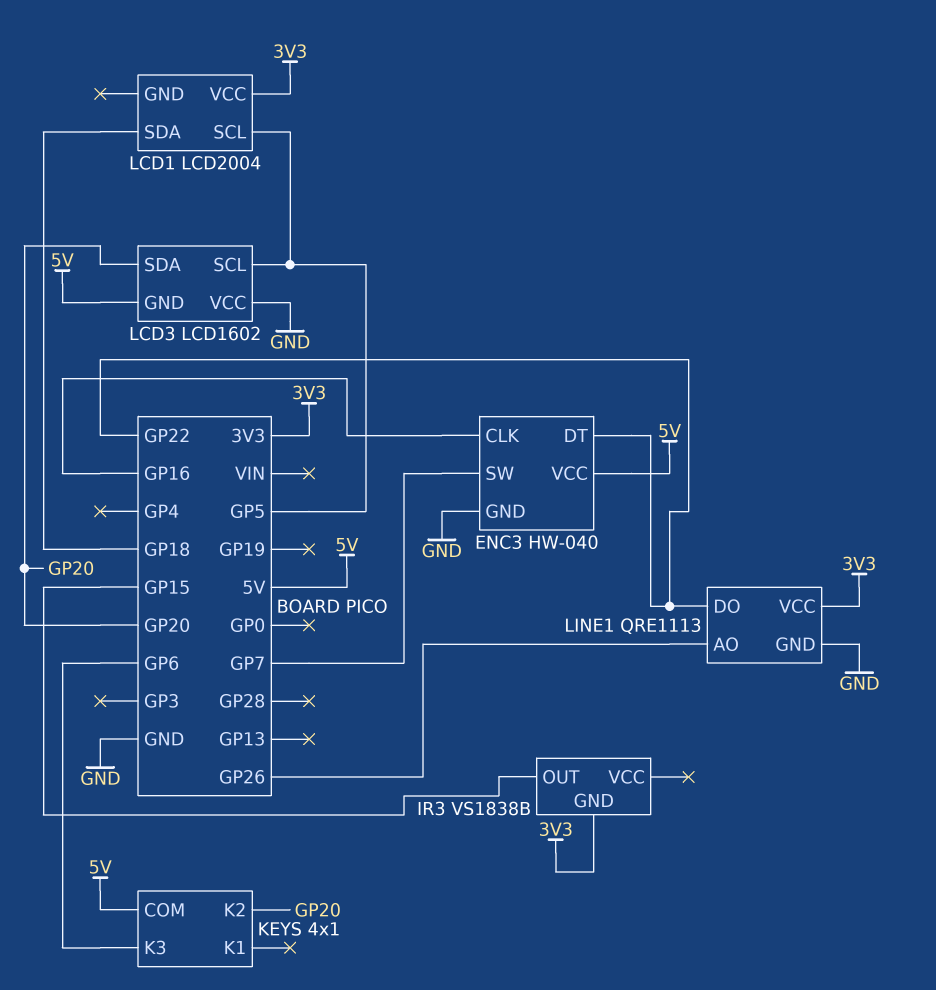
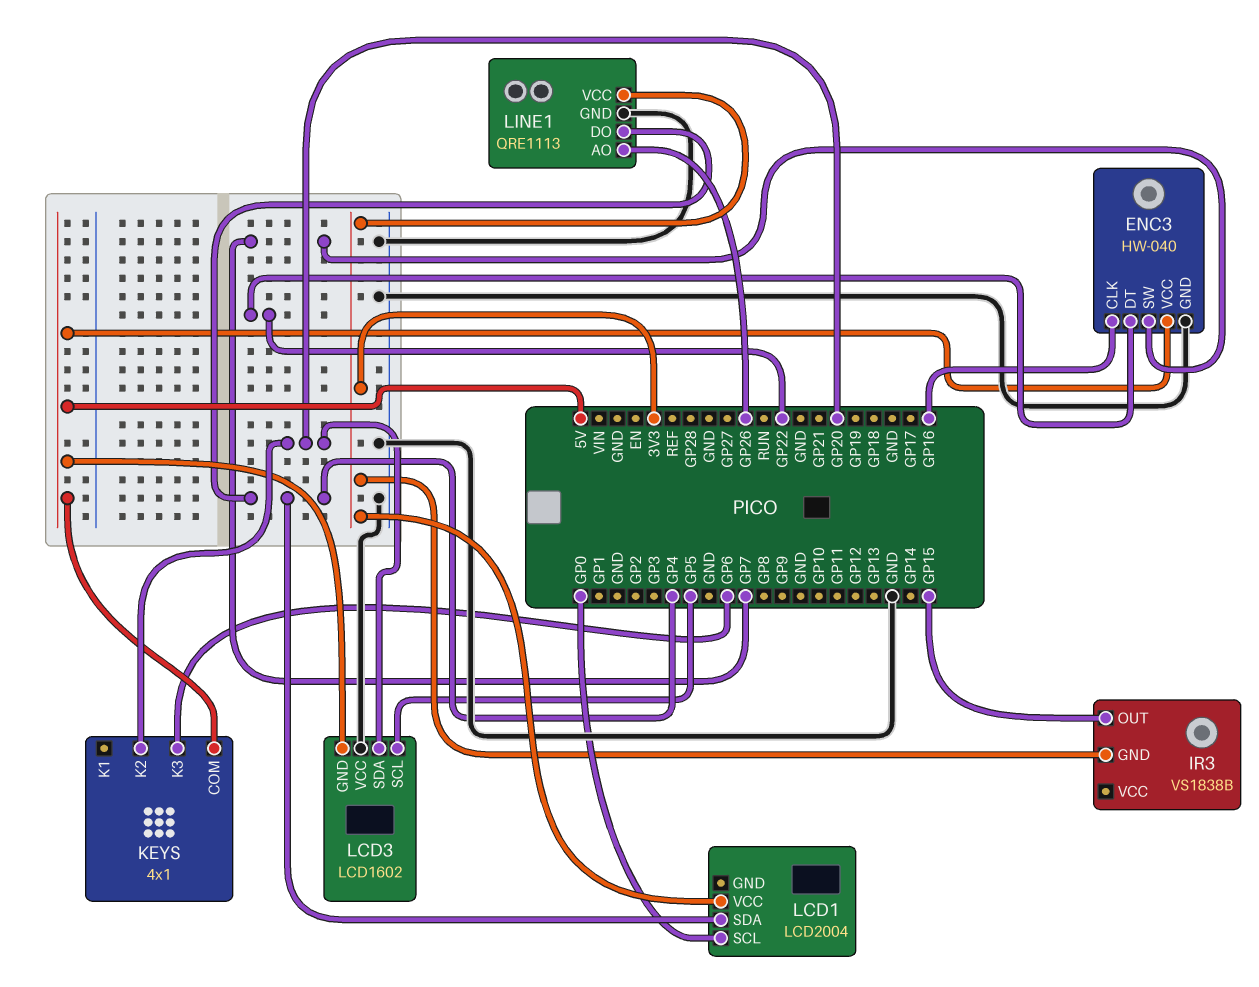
LCD1 pin SCL: GP5 -> GP0
LCD1 pin SDA: GP18 -> GP4
LINE1 pin DO: GP22 -> GP4

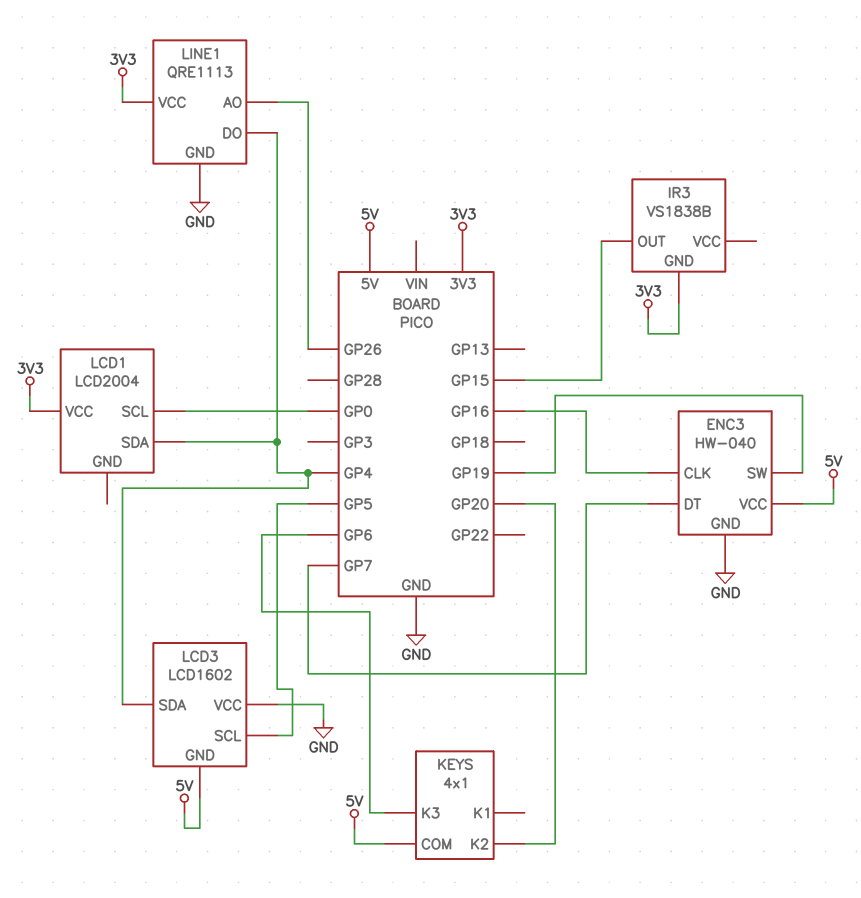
ENC3 pin DT: GP22 -> GP7
ENC3 pin SW: GP7 -> GP19
LCD3 pin SDA: GP20 -> GP4

